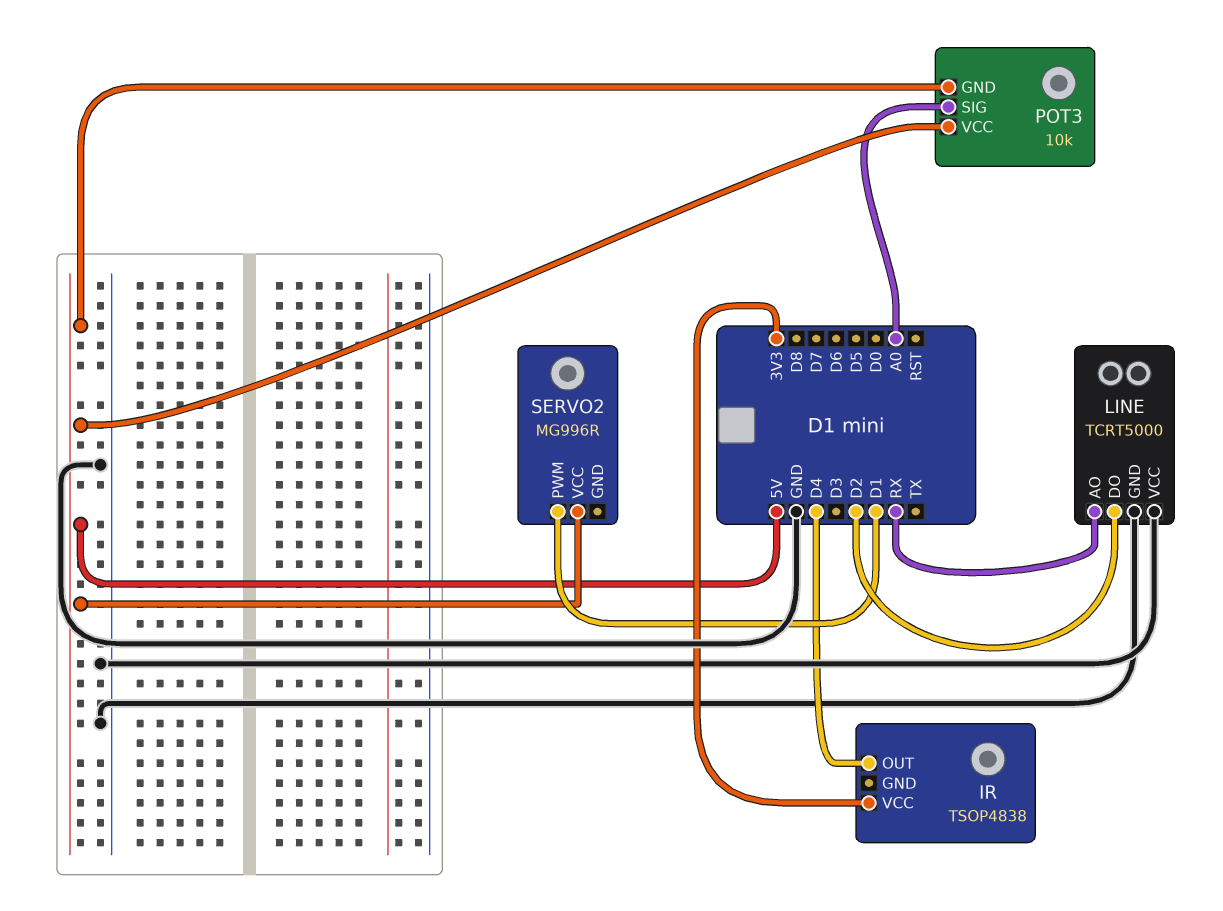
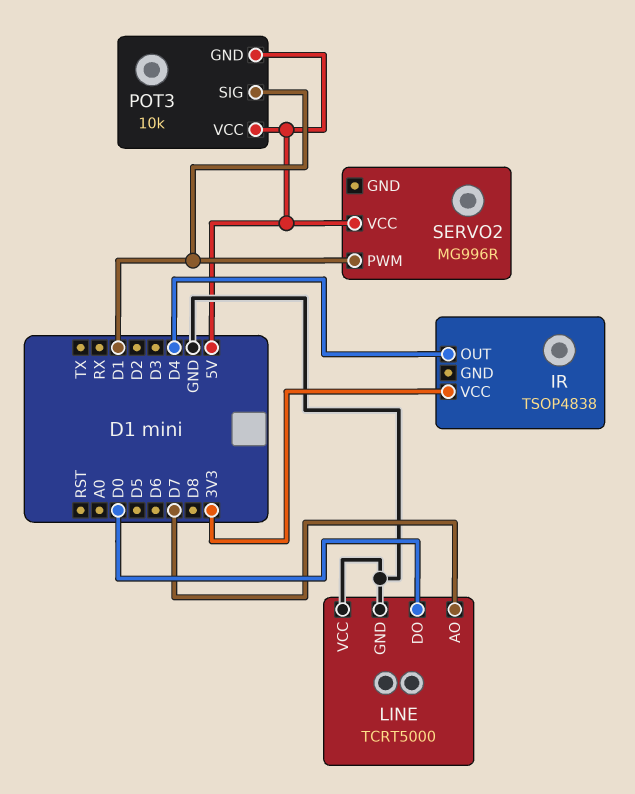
LINE pin AO: RX -> D7
LINE pin DO: D2 -> D0
POT3 pin SIG: A0 -> D1

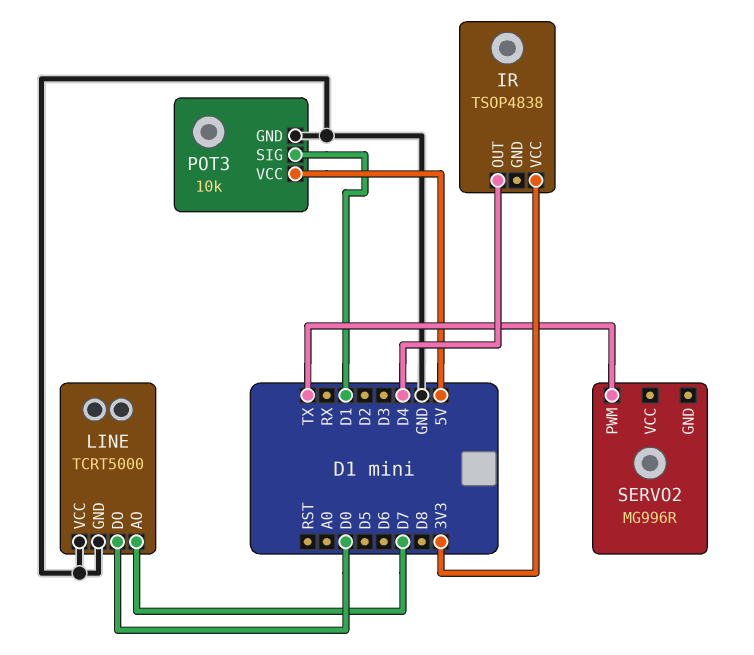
POT3 pin GND: 5V -> GND
SERVO2 pin PWM: D1 -> TX
SERVO2 pin VCC: 5V -> none

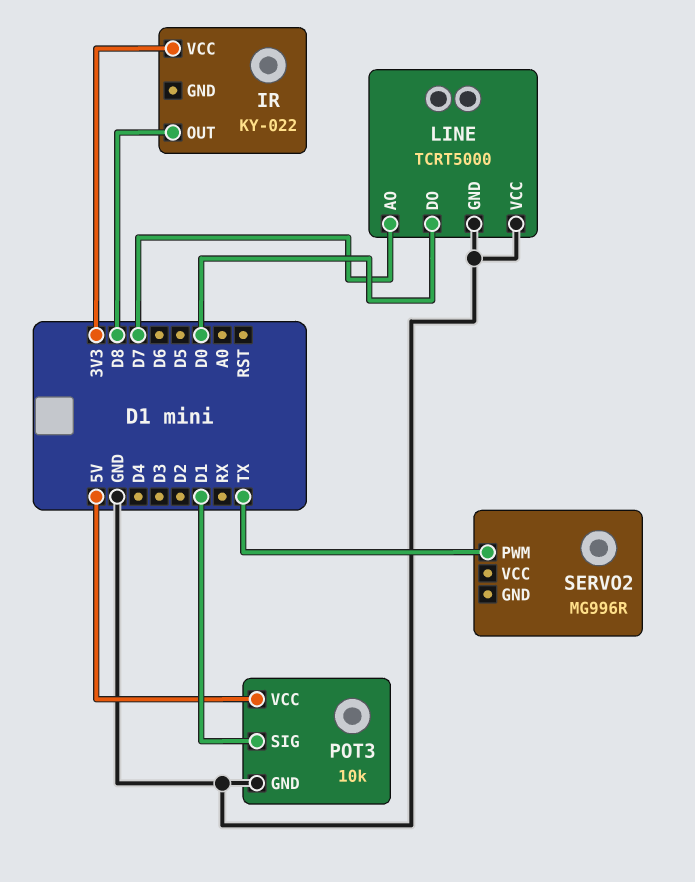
IR: TSOP4838 -> KY-022
IR pin OUT: D4 -> D8

